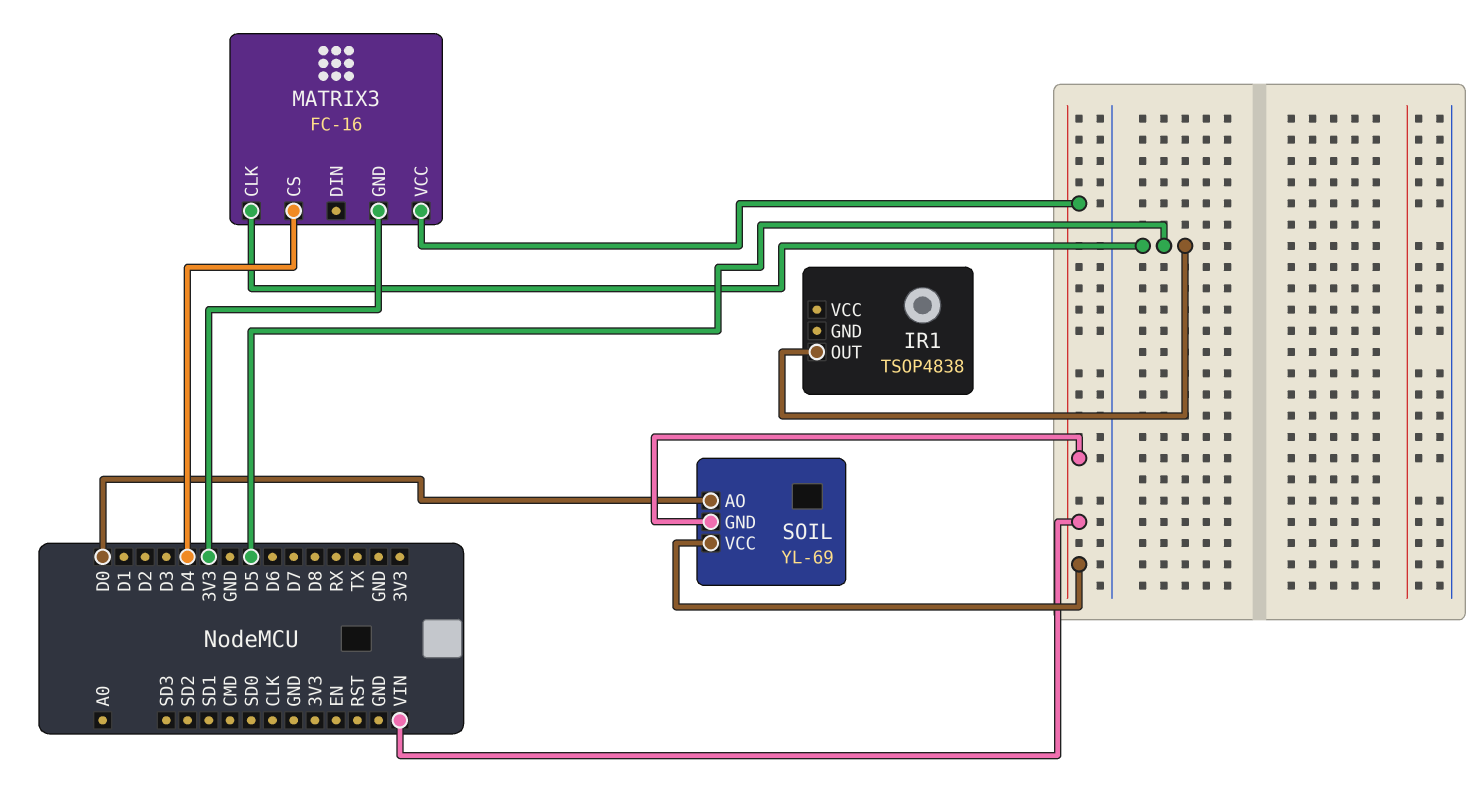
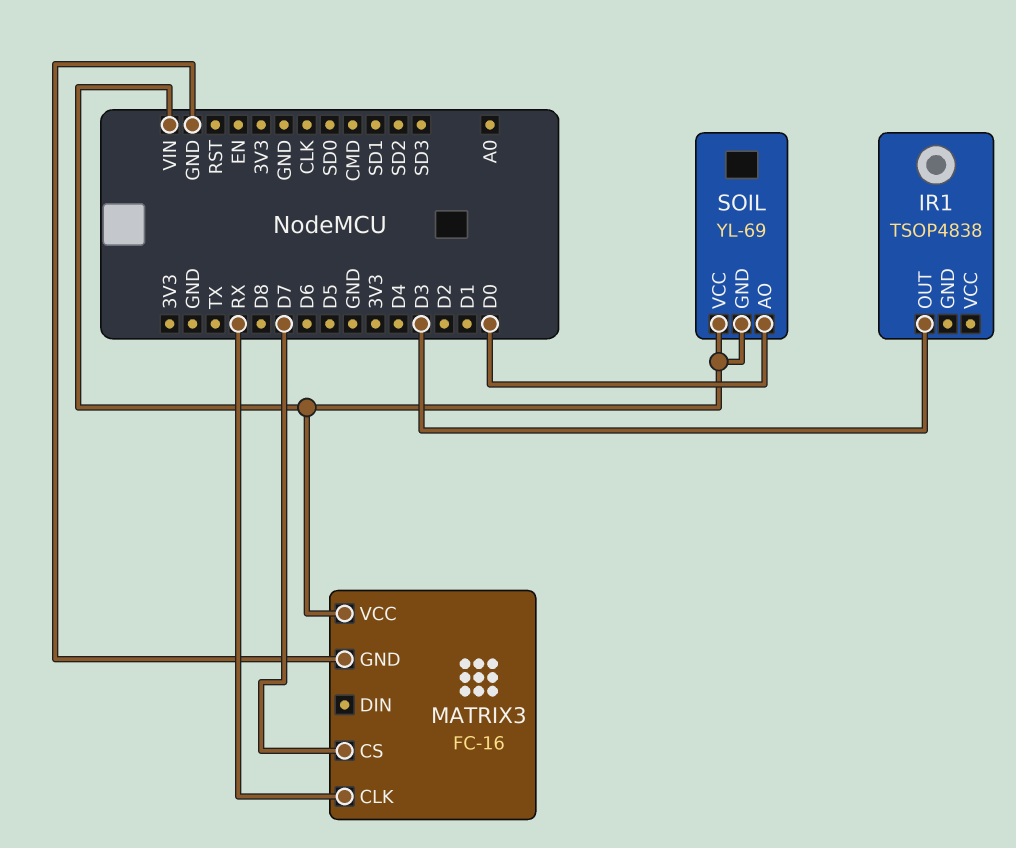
IR1 pin OUT: D5 -> D3
MATRIX3 pin CLK: D5 -> RX
MATRIX3 pin CS: D4 -> D7
MATRIX3 pin GND: 3V3 -> GND

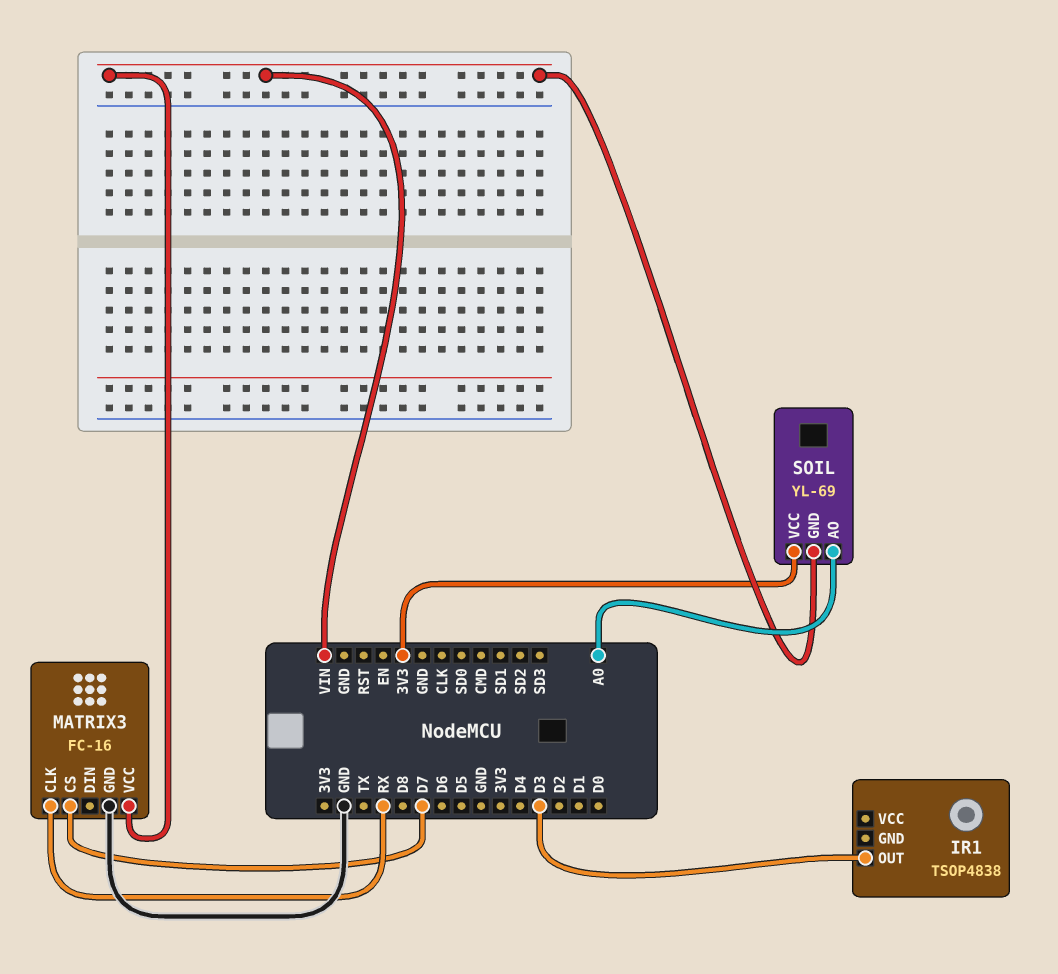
SOIL pin AO: D0 -> A0
SOIL pin VCC: VIN -> 3V3

